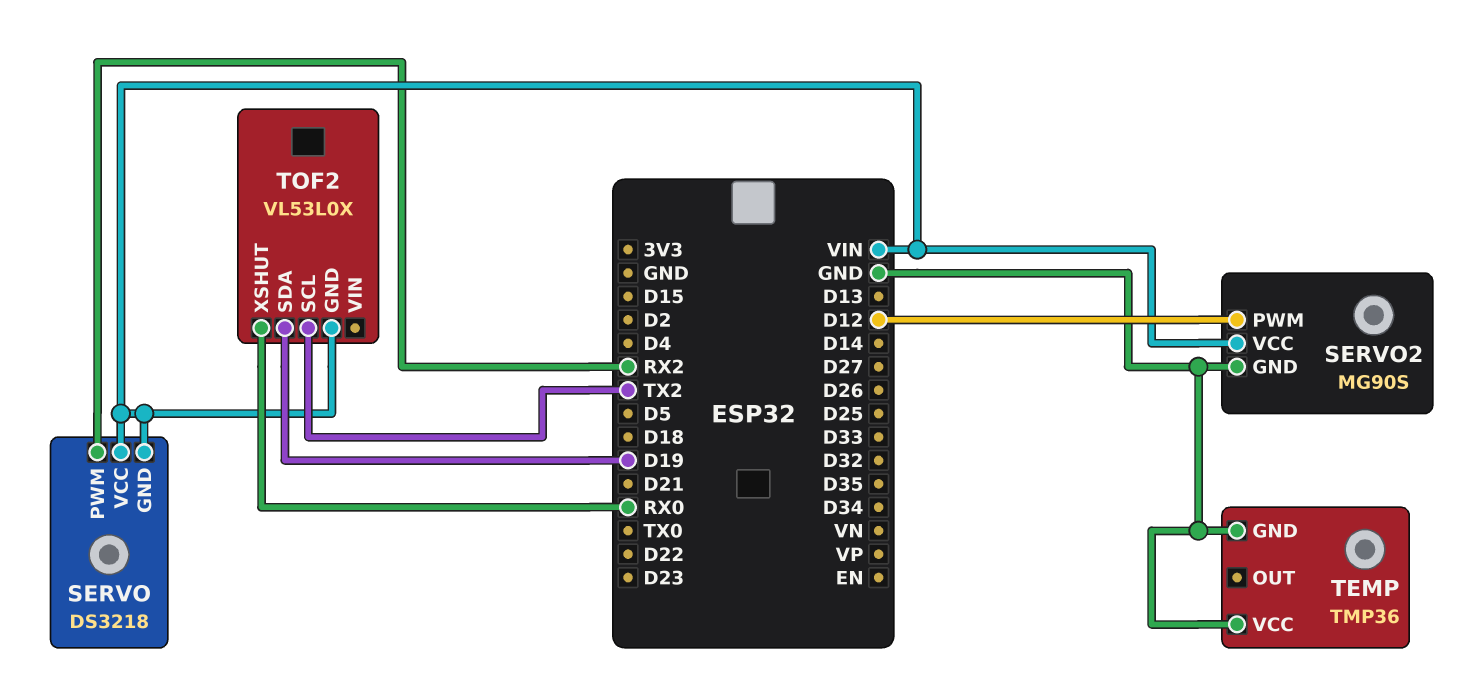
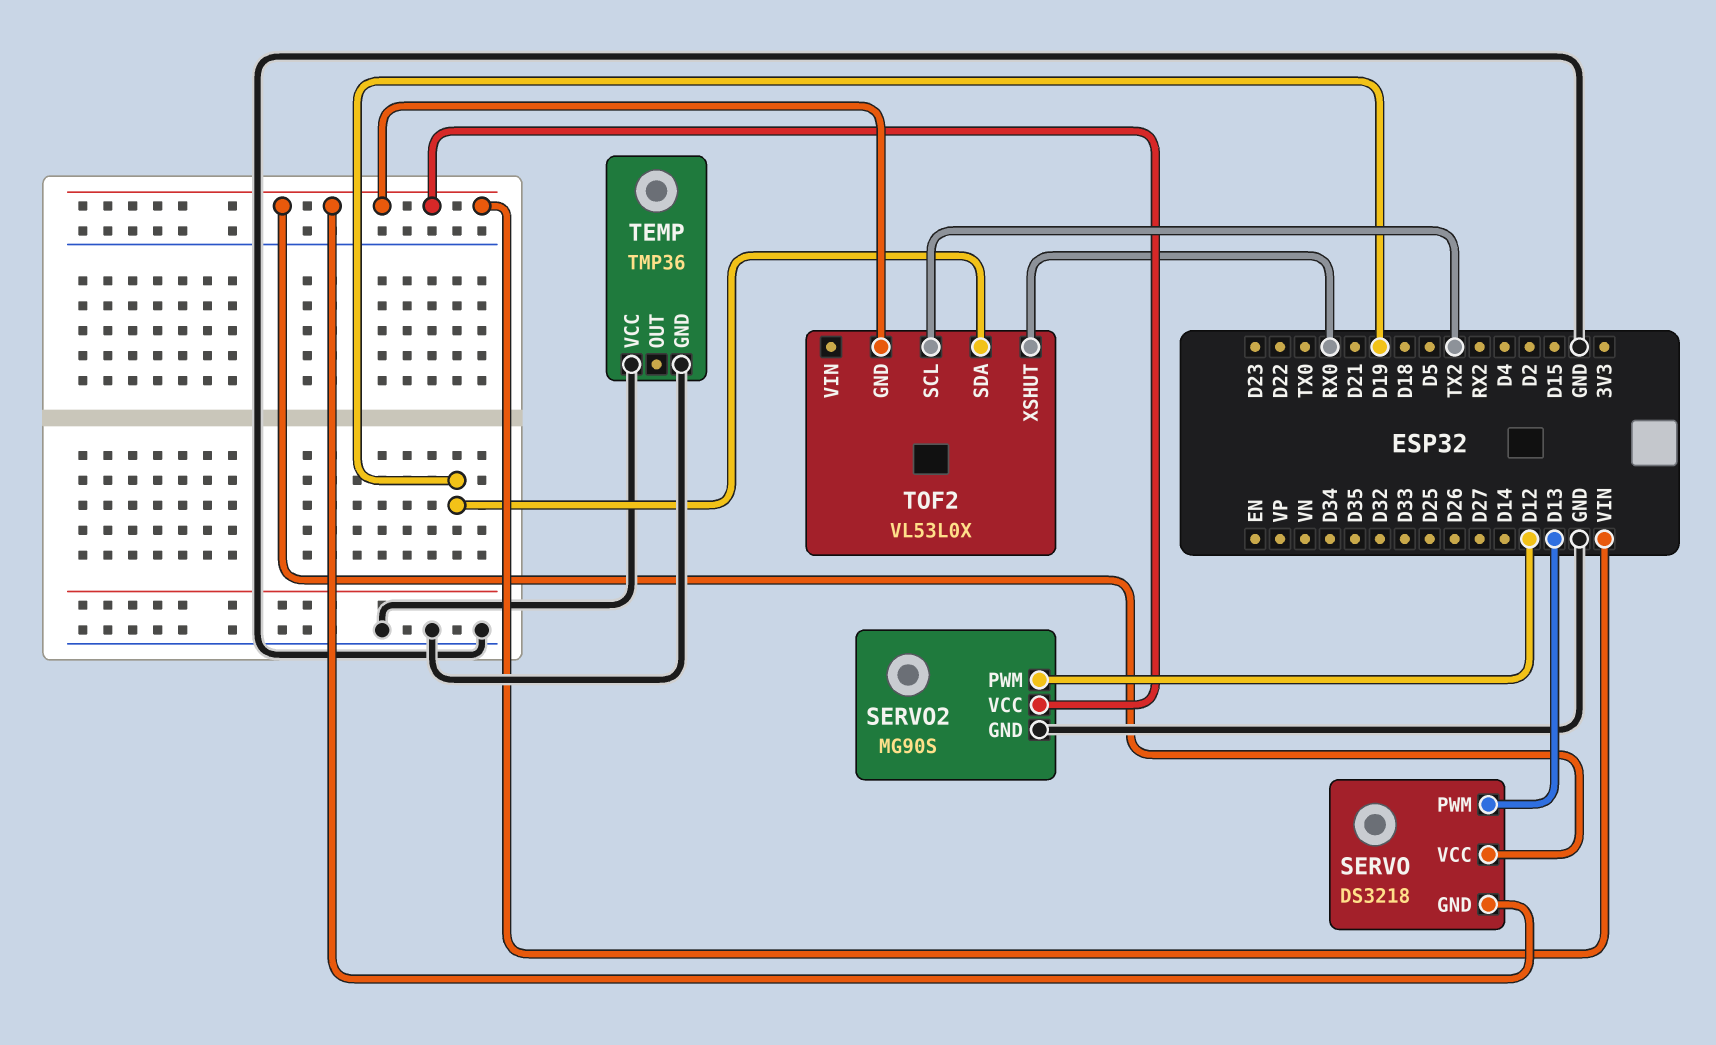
SERVO pin PWM: RX2 -> D13

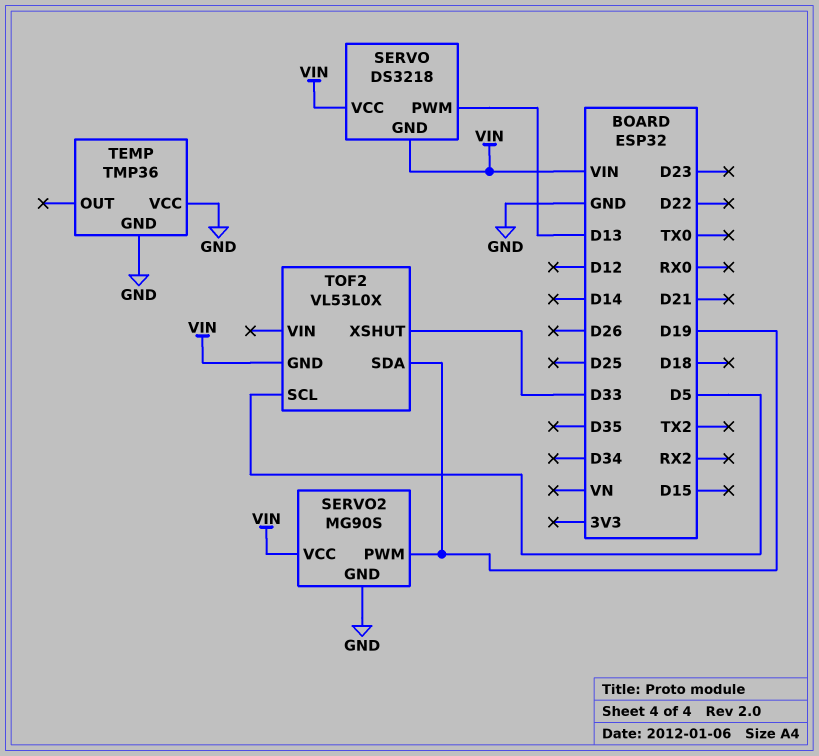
SERVO2 pin PWM: D12 -> D19
TOF2 pin SCL: TX2 -> D5
TOF2 pin XSHUT: RX0 -> D33

